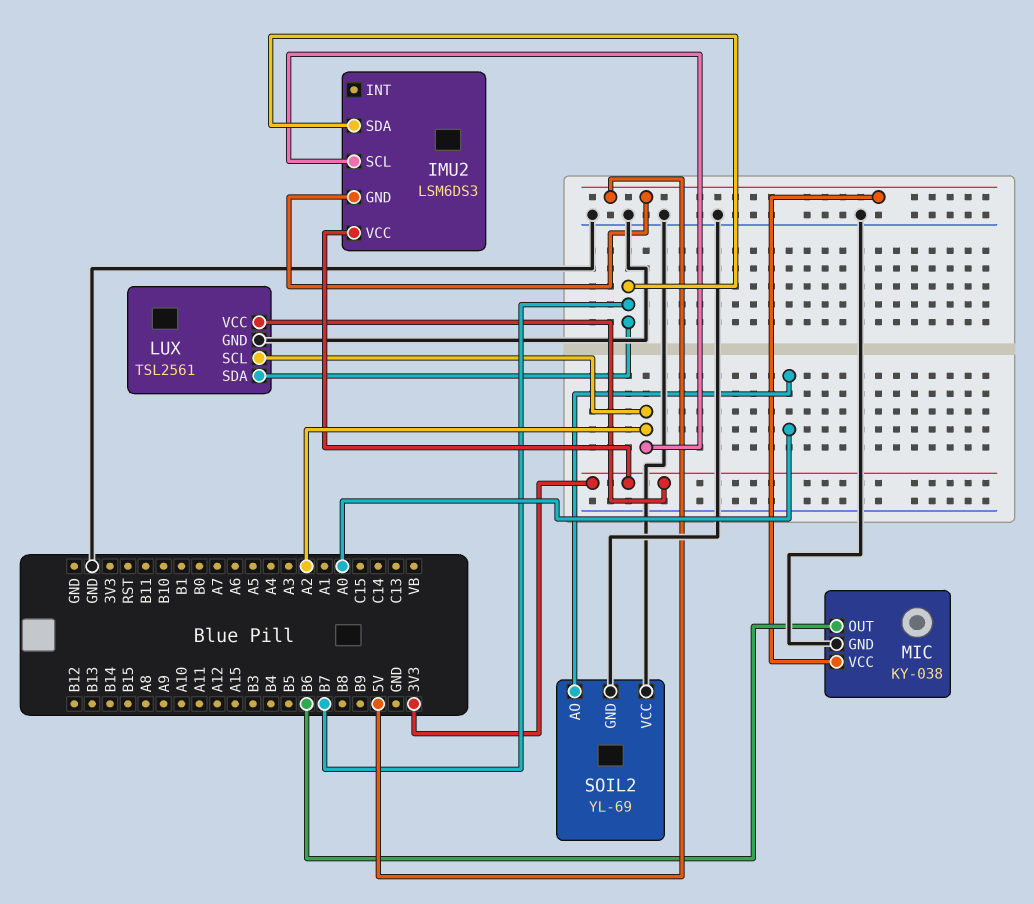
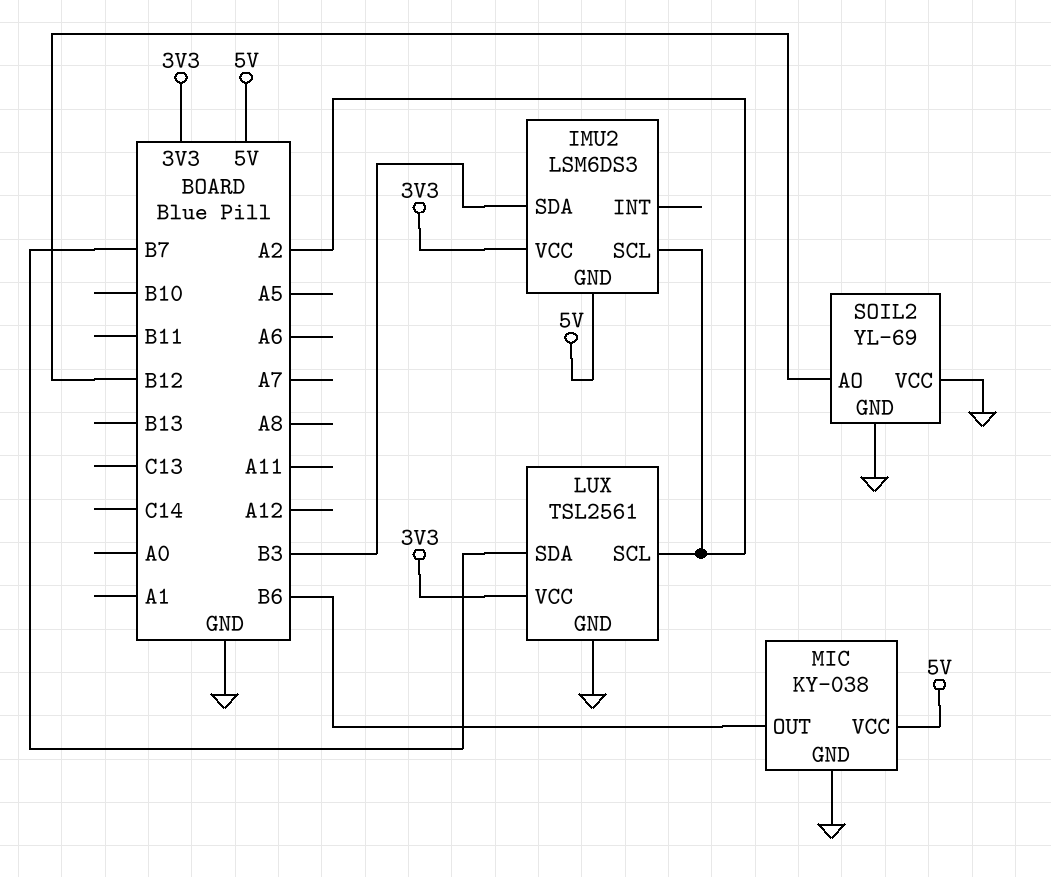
IMU2 pin SDA: B7 -> B3
SOIL2 pin AO: A0 -> B12

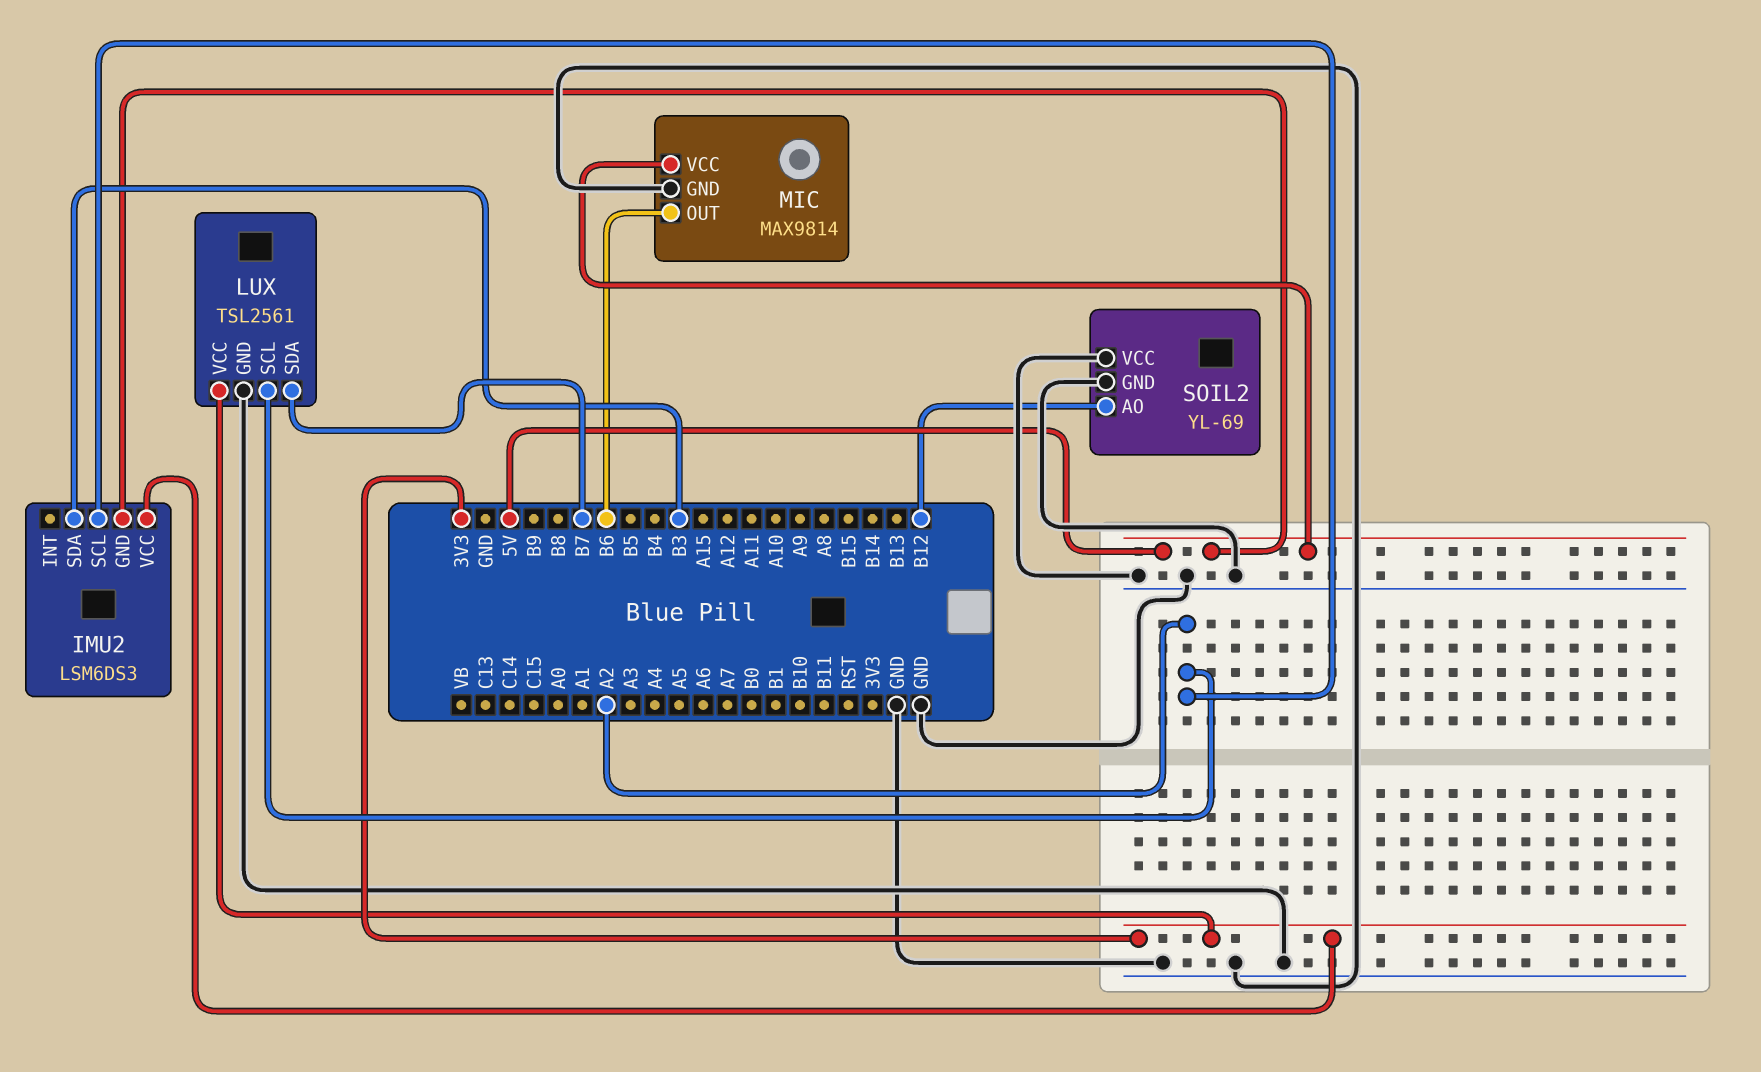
MIC: KY-038 -> MAX9814

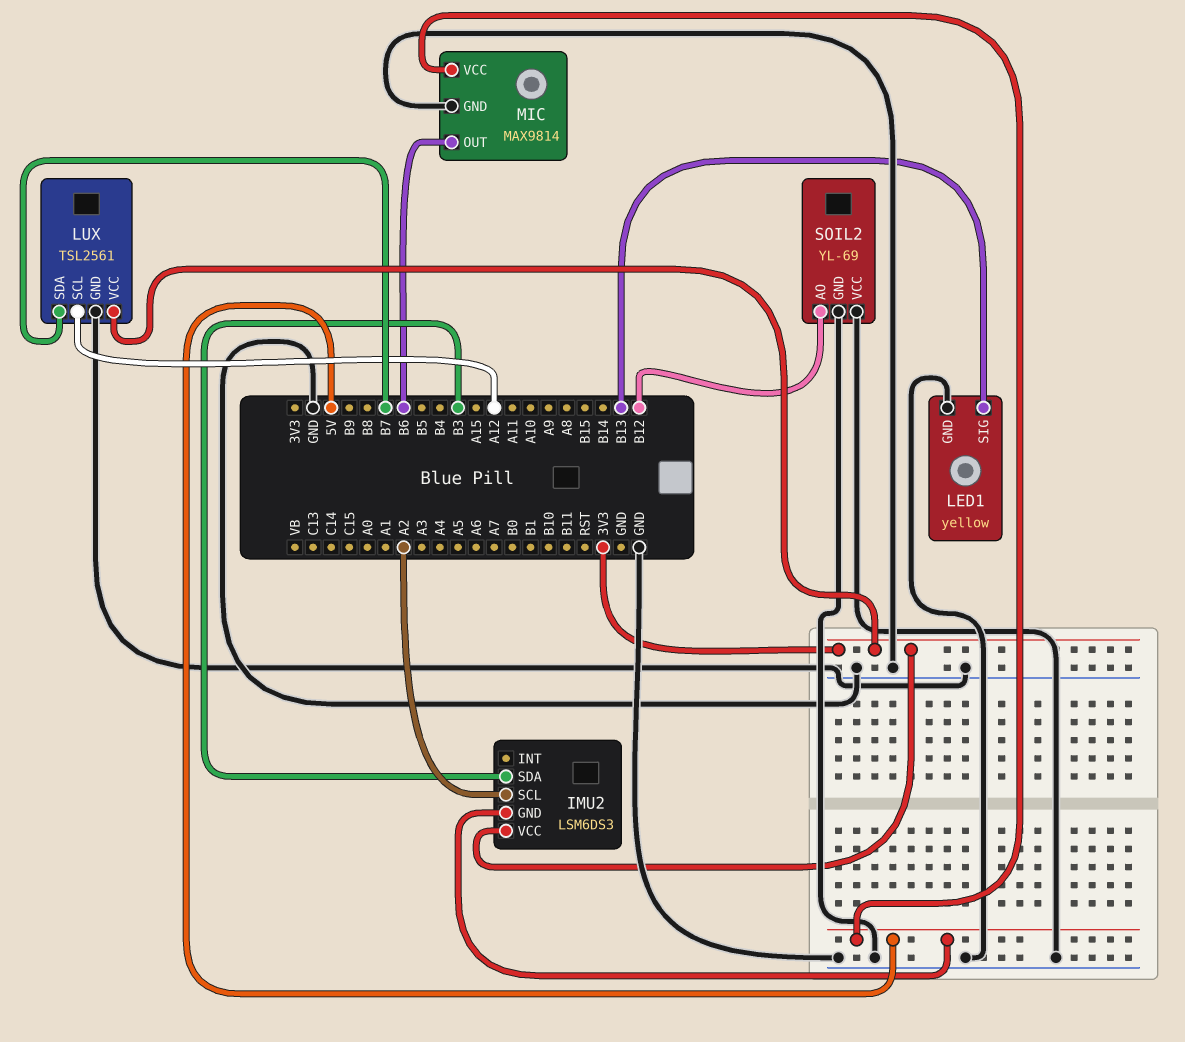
LED1: none -> yellow
LED1 pin GND: none -> GND
LED1 pin SIG: none -> B13
LUX pin SCL: A2 -> A12

